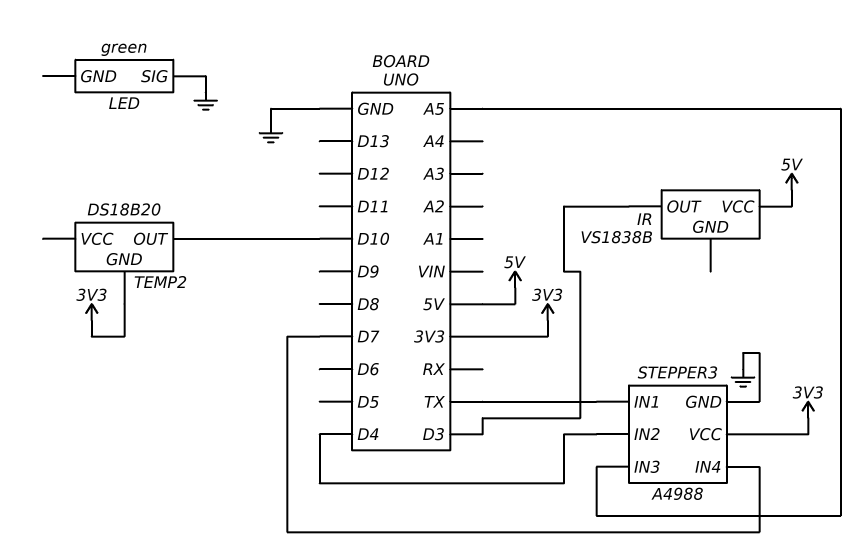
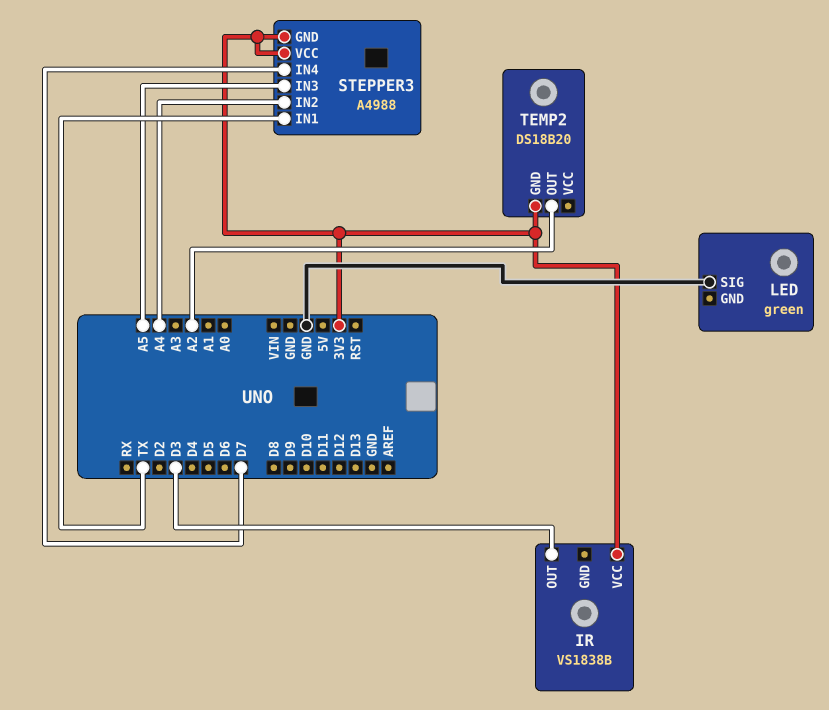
IR pin VCC: 5V -> 3V3
STEPPER3 pin GND: GND -> 3V3
STEPPER3 pin IN2: D4 -> A4
TEMP2 pin OUT: D10 -> A2

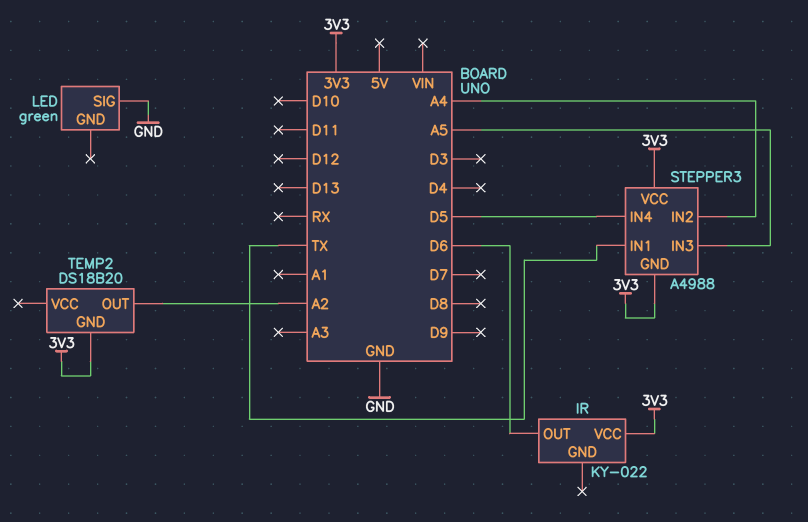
IR: VS1838B -> KY-022
IR pin OUT: D3 -> D6
STEPPER3 pin IN4: D7 -> D5

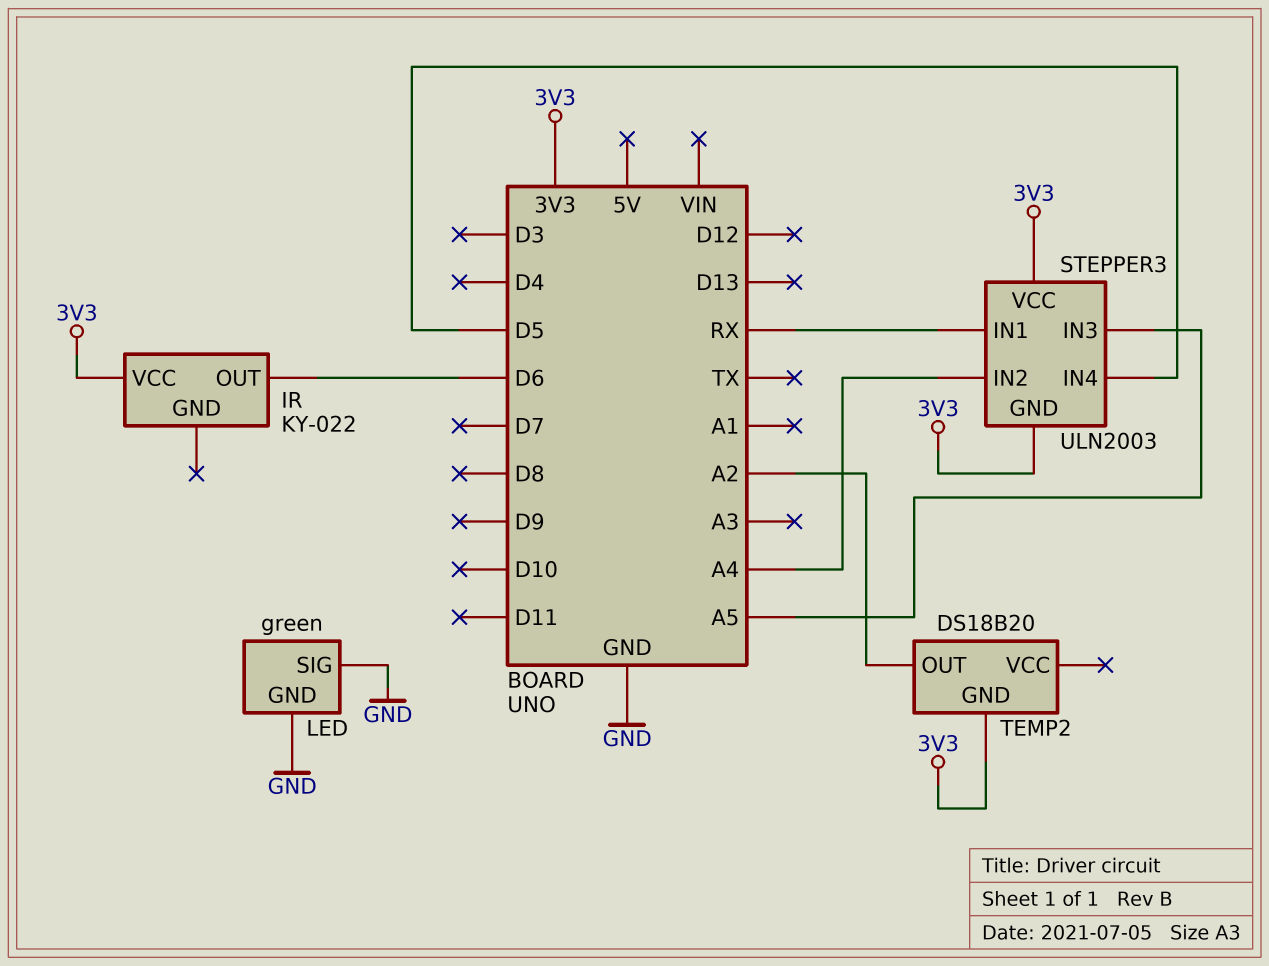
LED pin GND: none -> GND
STEPPER3: A4988 -> ULN2003
STEPPER3 pin IN1: TX -> RX

